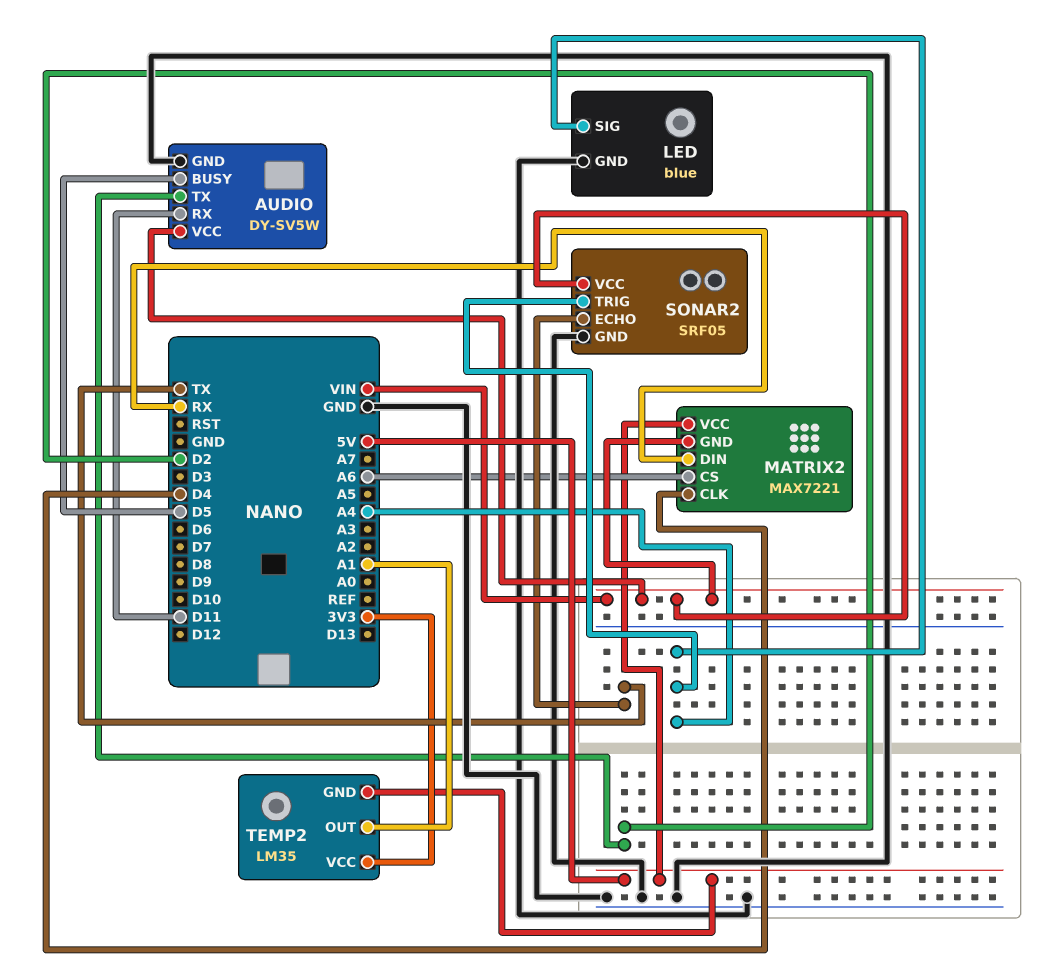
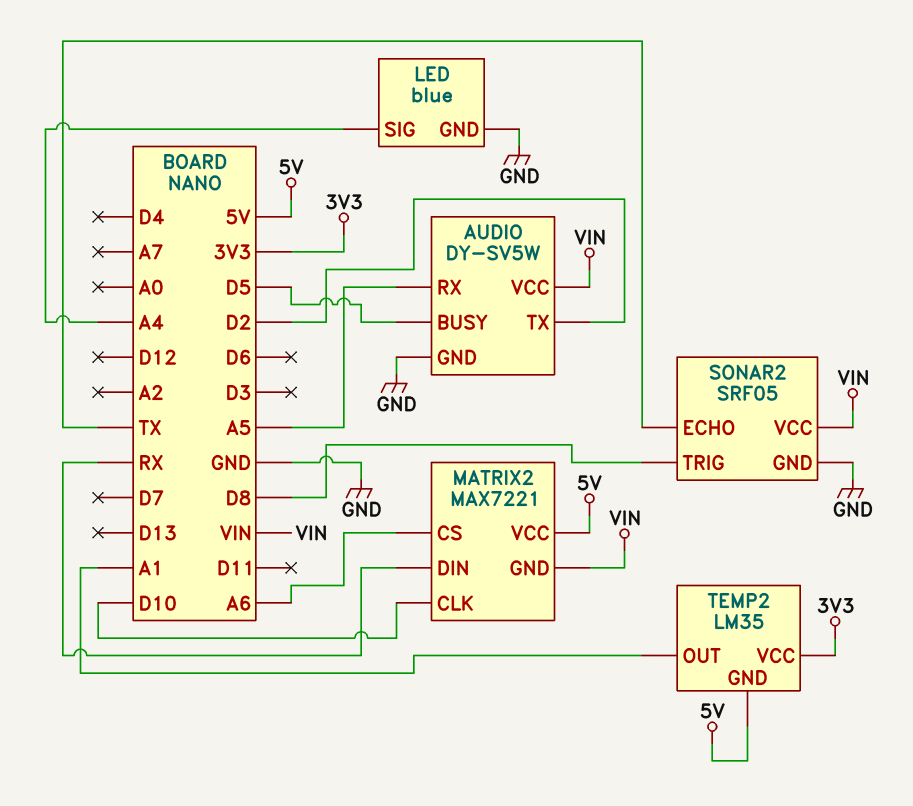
AUDIO pin RX: D11 -> A5
MATRIX2 pin CLK: D4 -> D10
SONAR2 pin TRIG: A4 -> D8

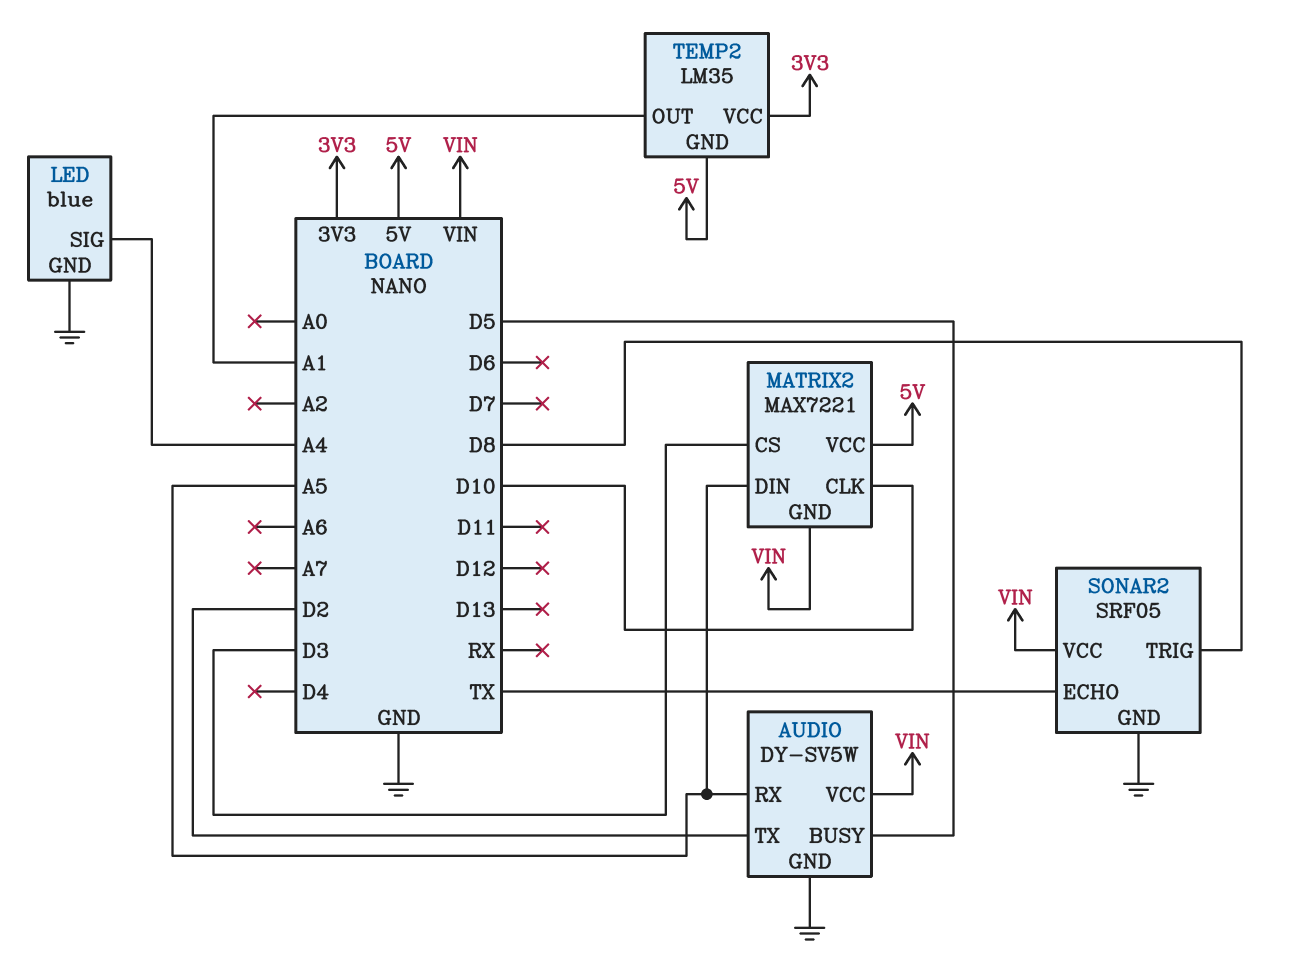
MATRIX2 pin CS: A6 -> D3
MATRIX2 pin DIN: RX -> A5

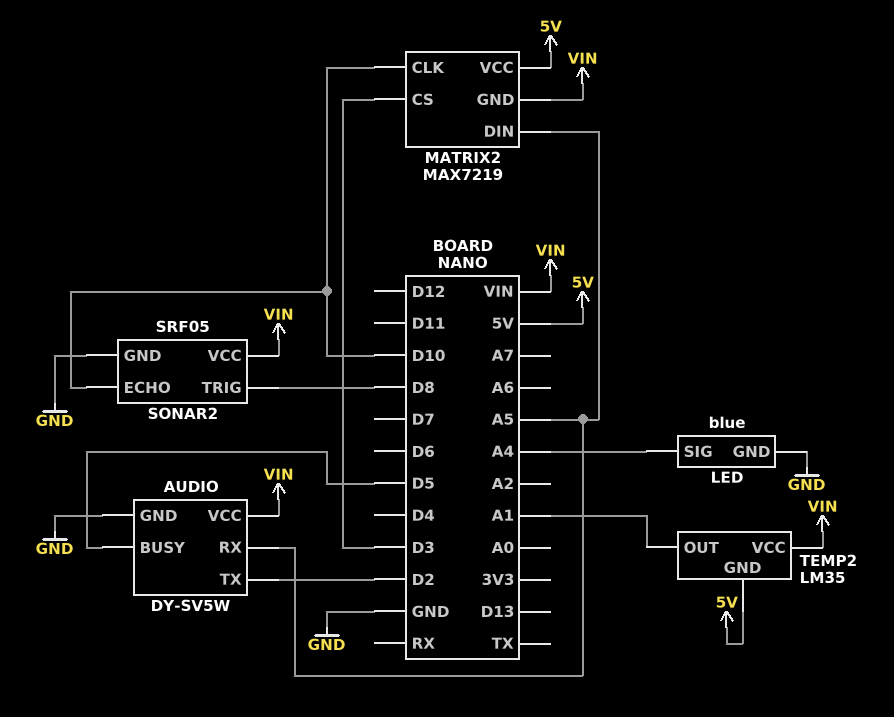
MATRIX2: MAX7221 -> MAX7219
SONAR2 pin ECHO: TX -> D10
TEMP2 pin VCC: 3V3 -> VIN

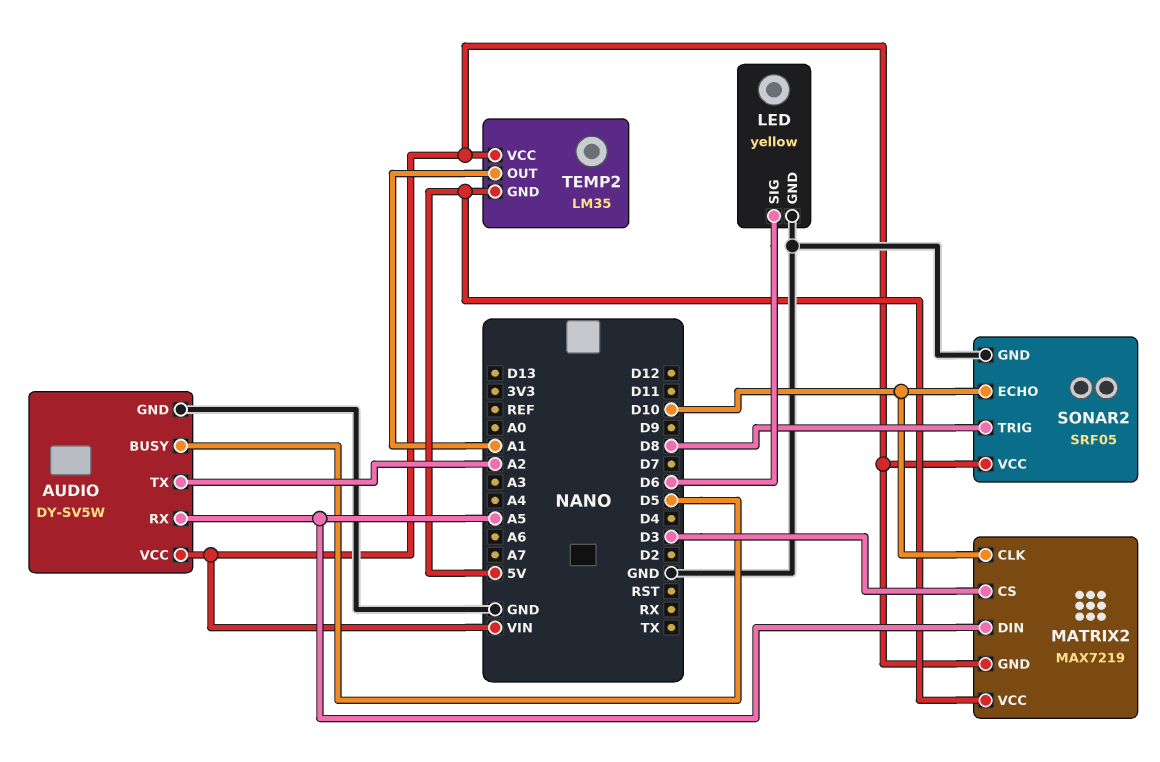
AUDIO pin TX: D2 -> A2
LED: blue -> yellow
LED pin SIG: A4 -> D6

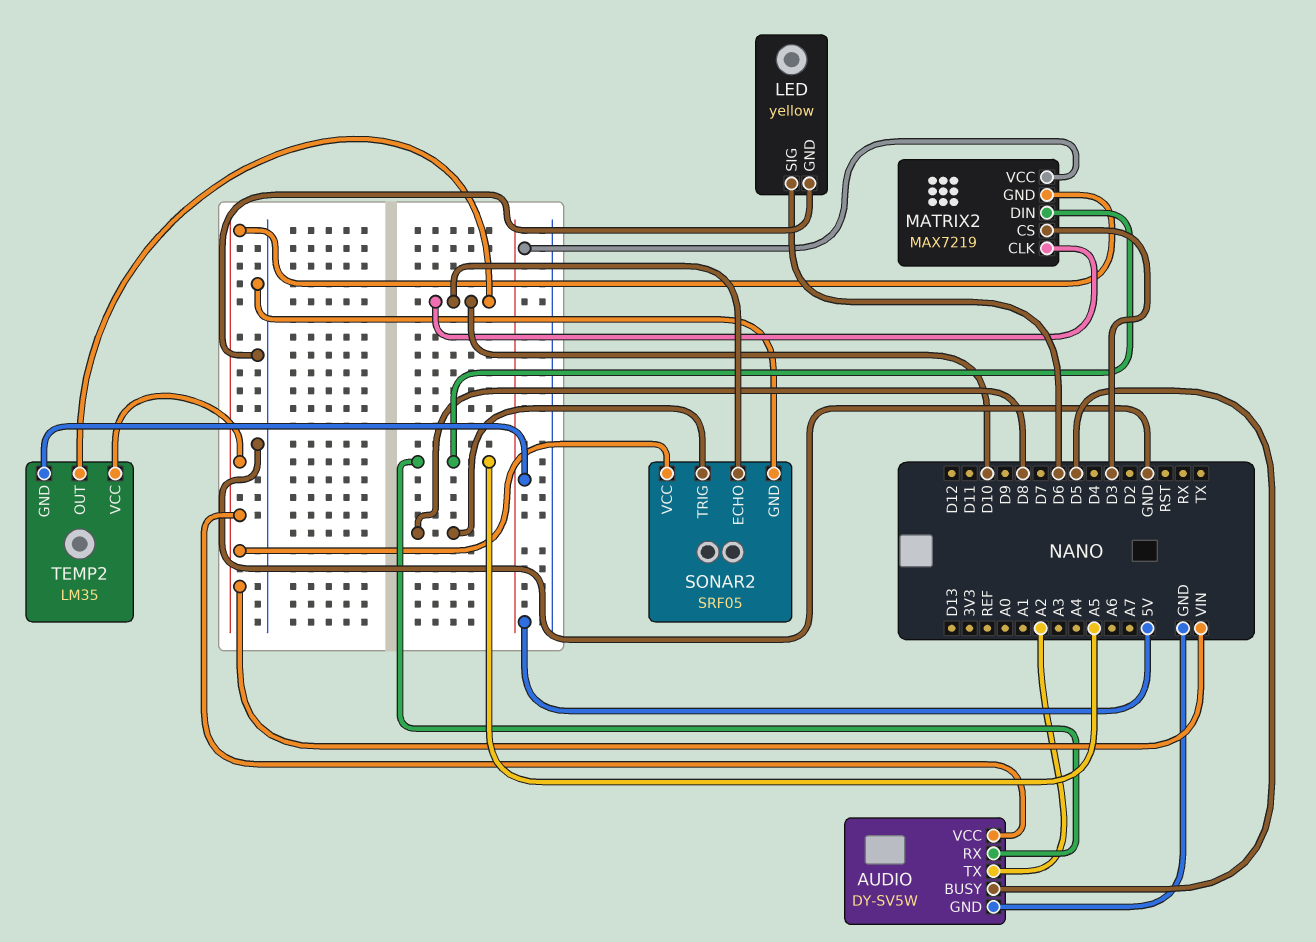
TEMP2 pin OUT: A1 -> D10

